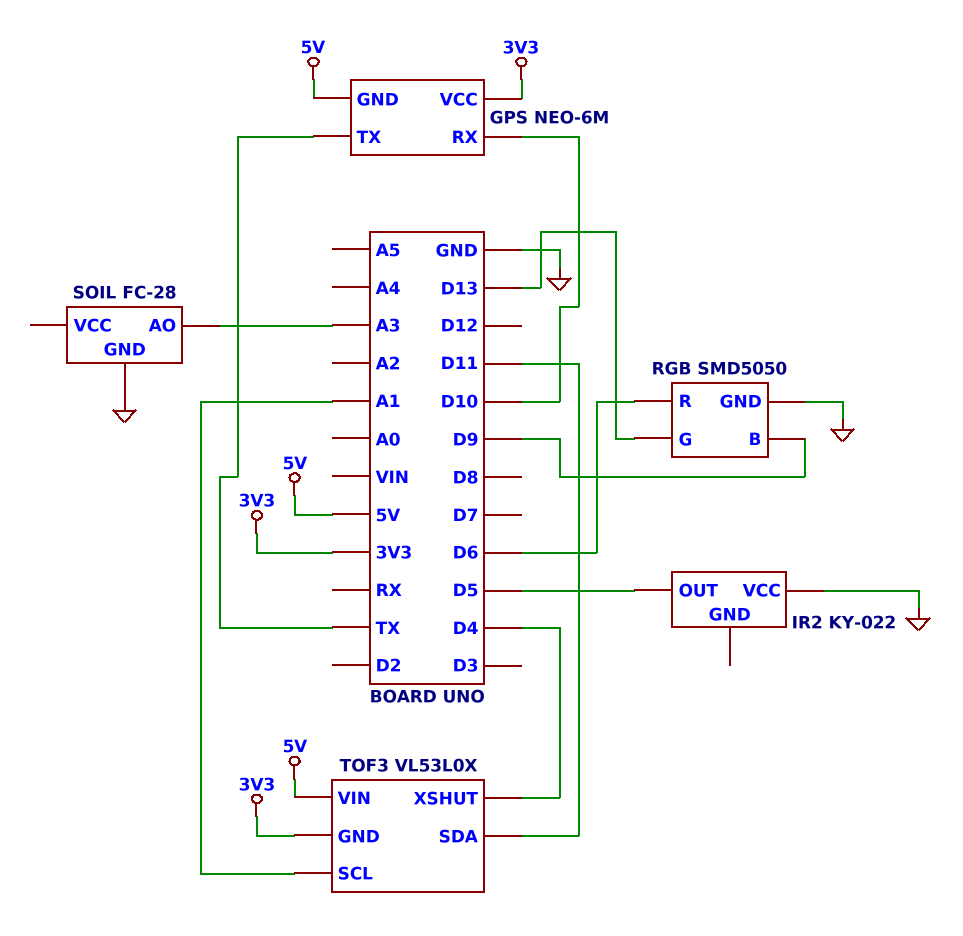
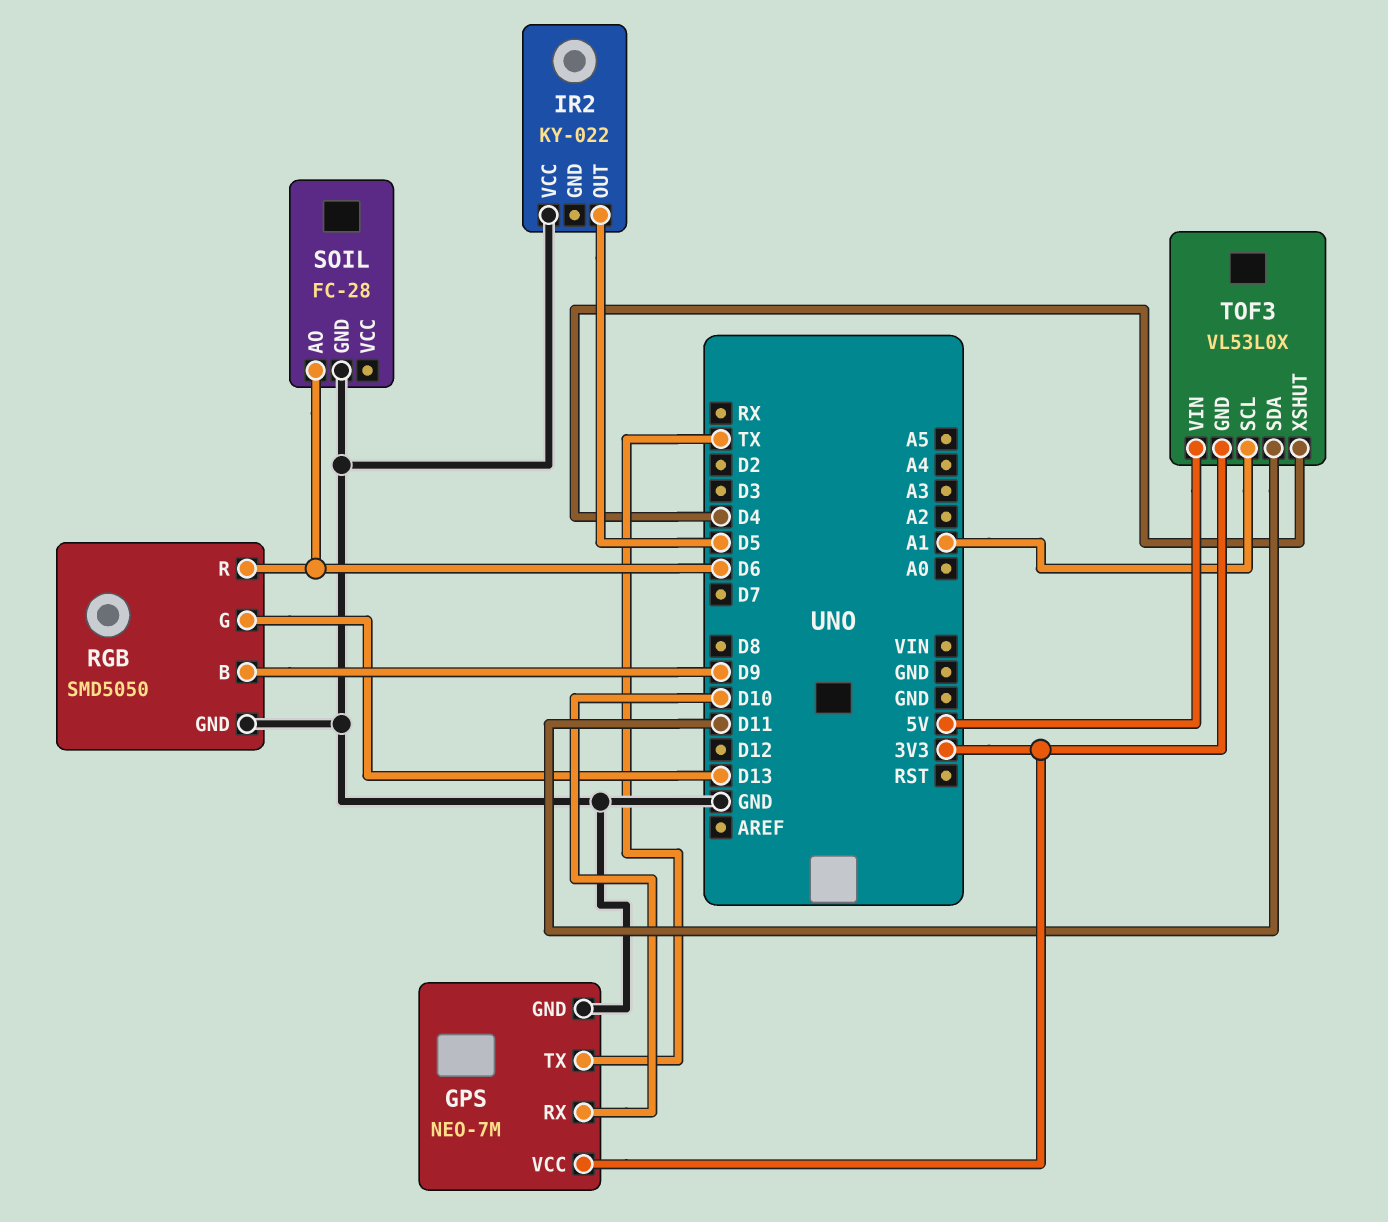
GPS: NEO-6M -> NEO-7M
GPS pin GND: 5V -> GND
SOIL pin AO: A3 -> D6

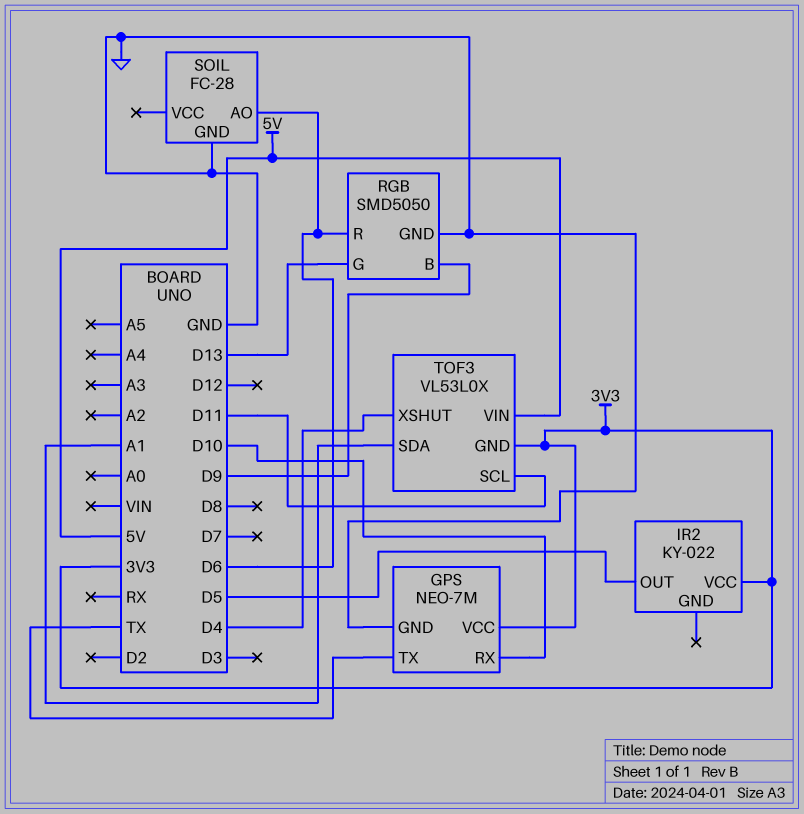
IR2 pin VCC: GND -> 3V3
TOF3 pin SCL: A1 -> D11
TOF3 pin SDA: D11 -> A1

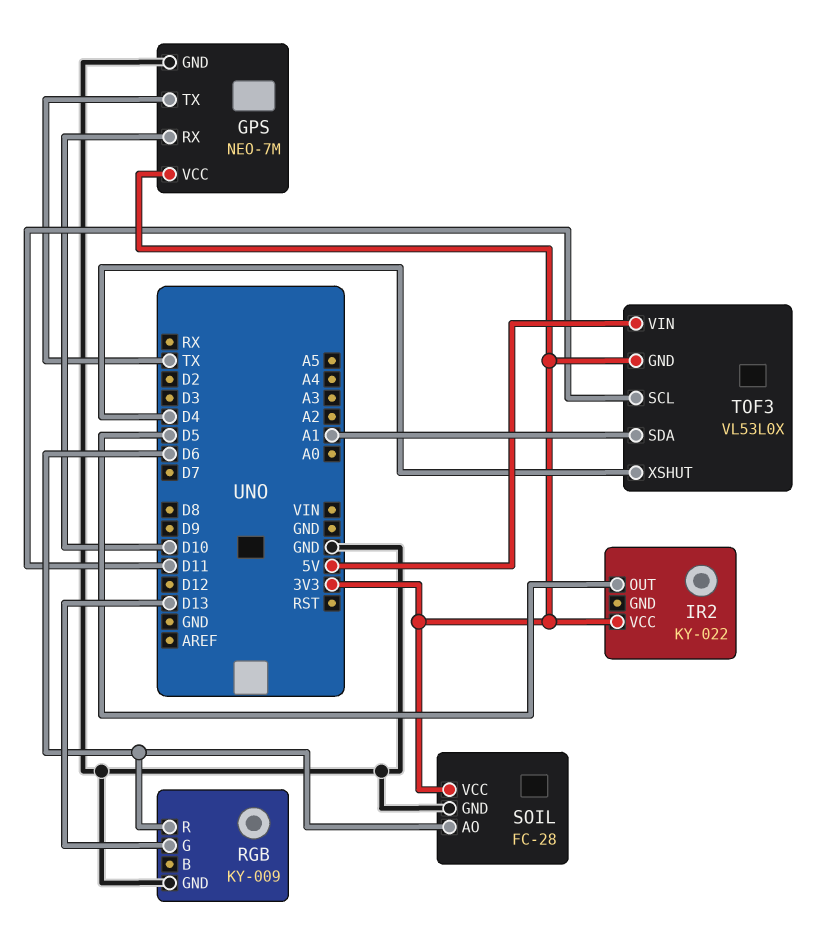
RGB: SMD5050 -> KY-009
RGB pin B: D9 -> none
SOIL pin VCC: none -> 3V3

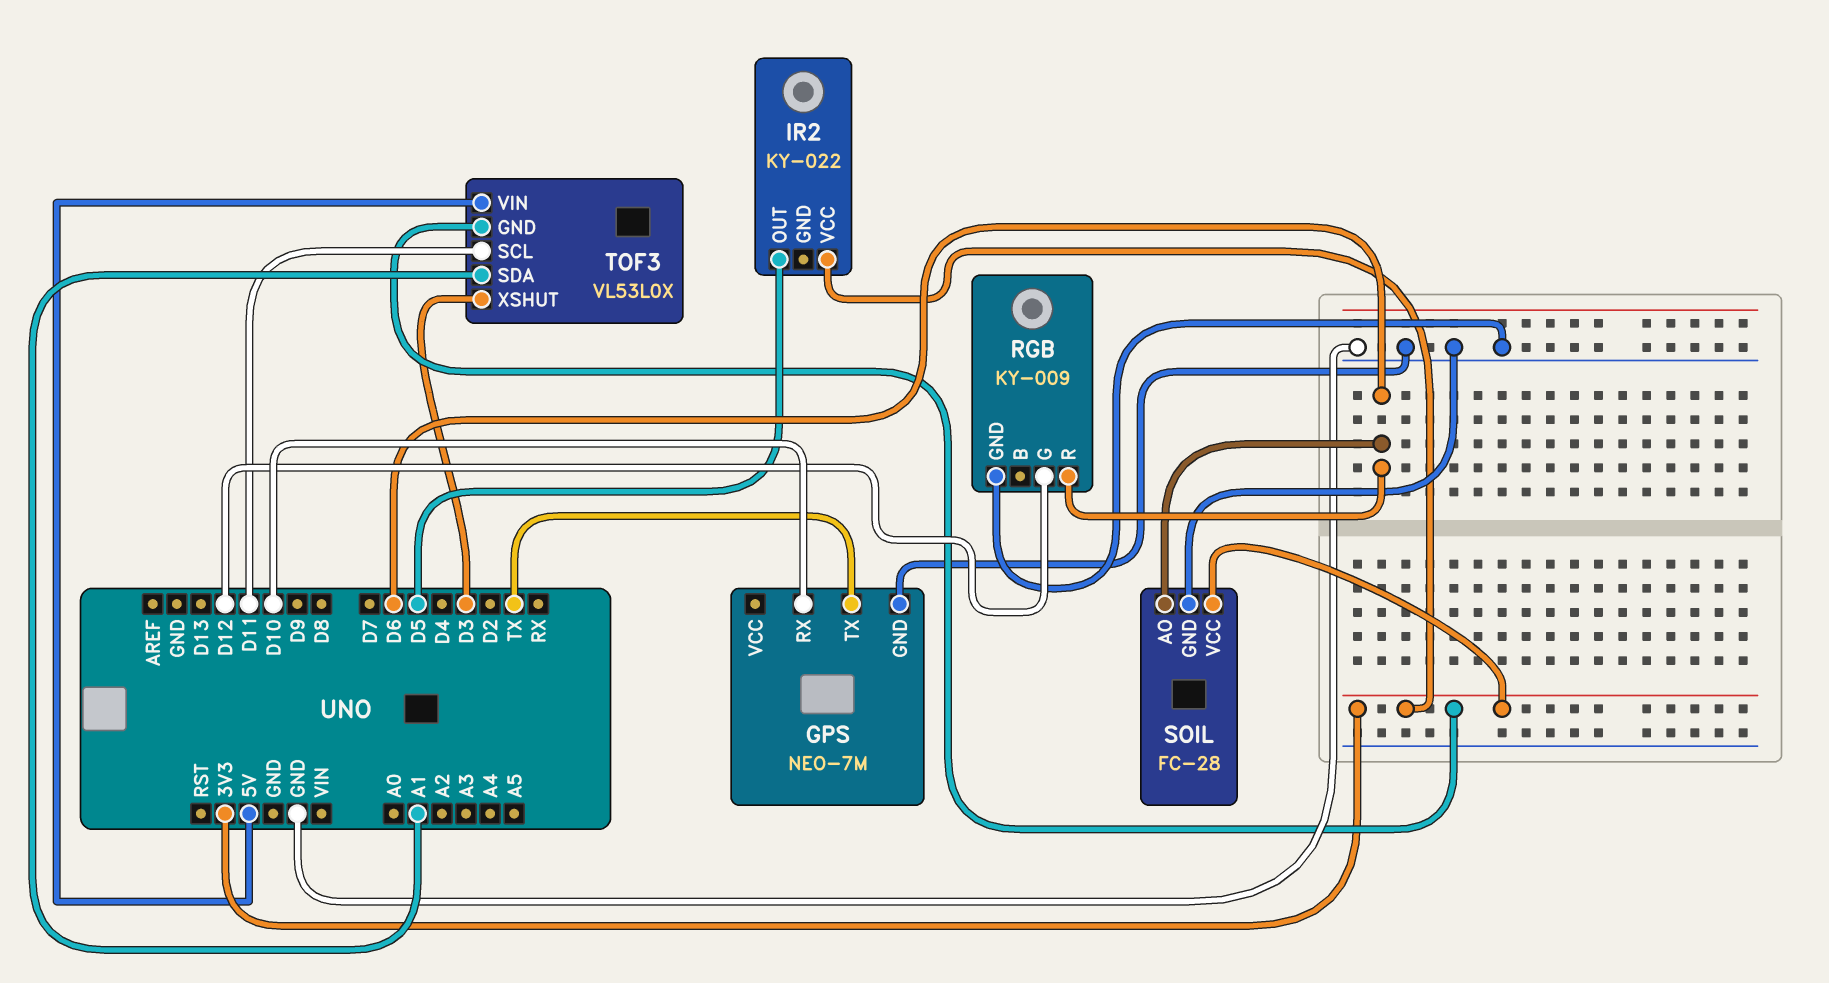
GPS pin VCC: 3V3 -> none
RGB pin G: D13 -> D12
TOF3 pin XSHUT: D4 -> D3

